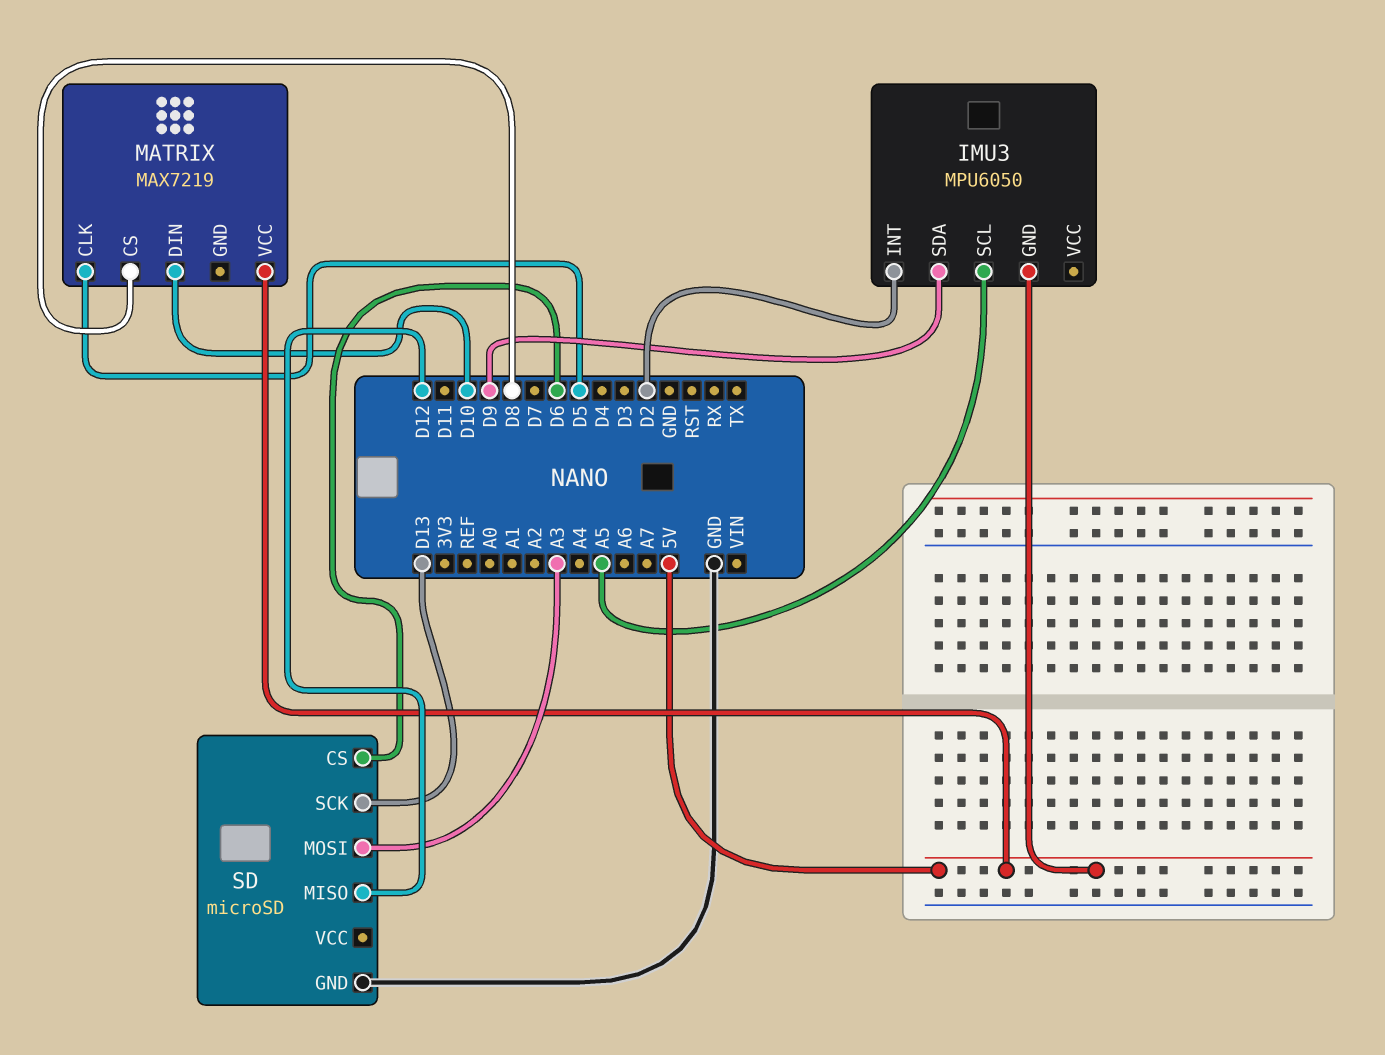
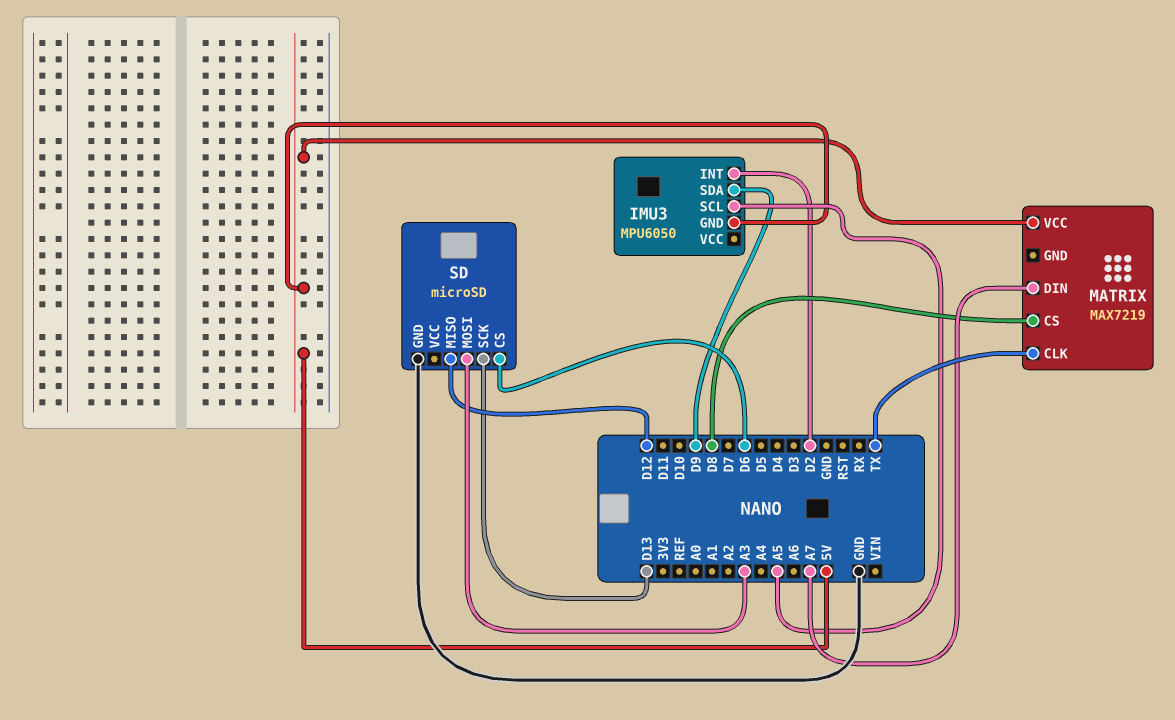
MATRIX pin CLK: D5 -> TX
MATRIX pin DIN: D10 -> A7

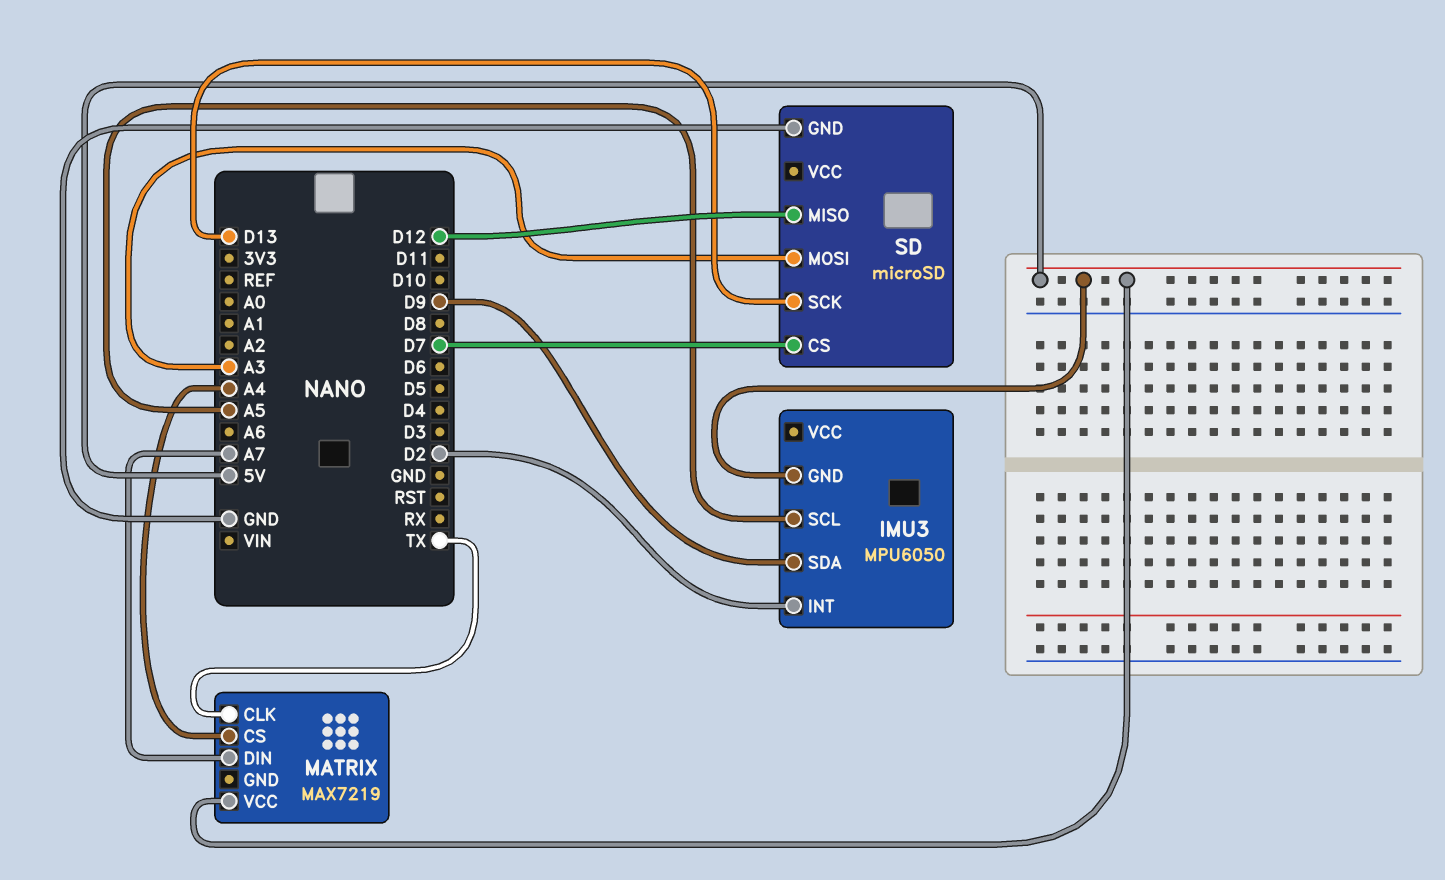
MATRIX pin CS: D8 -> A4
SD pin CS: D6 -> D7

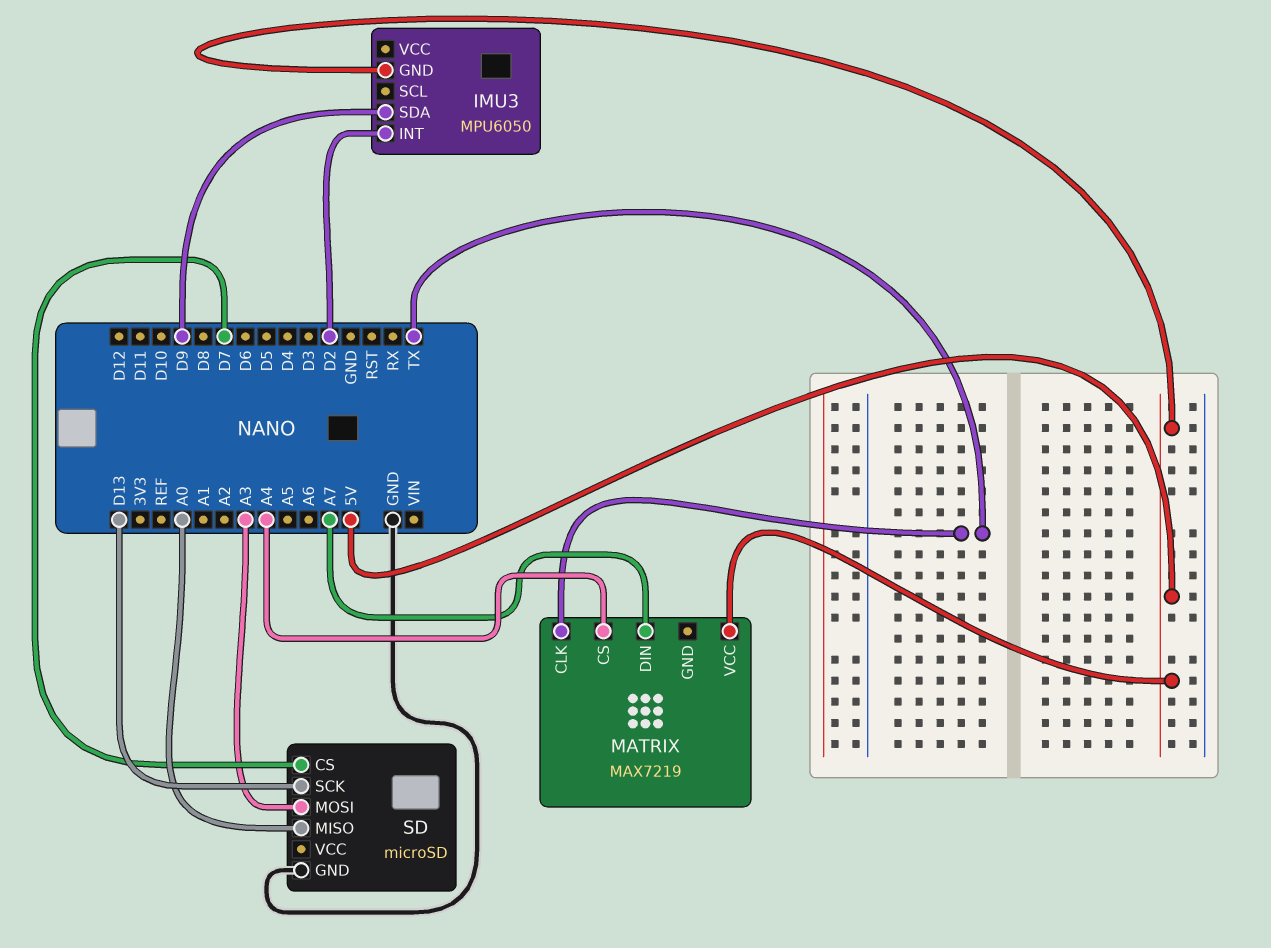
IMU3 pin SCL: A5 -> none
SD pin MISO: D12 -> A0

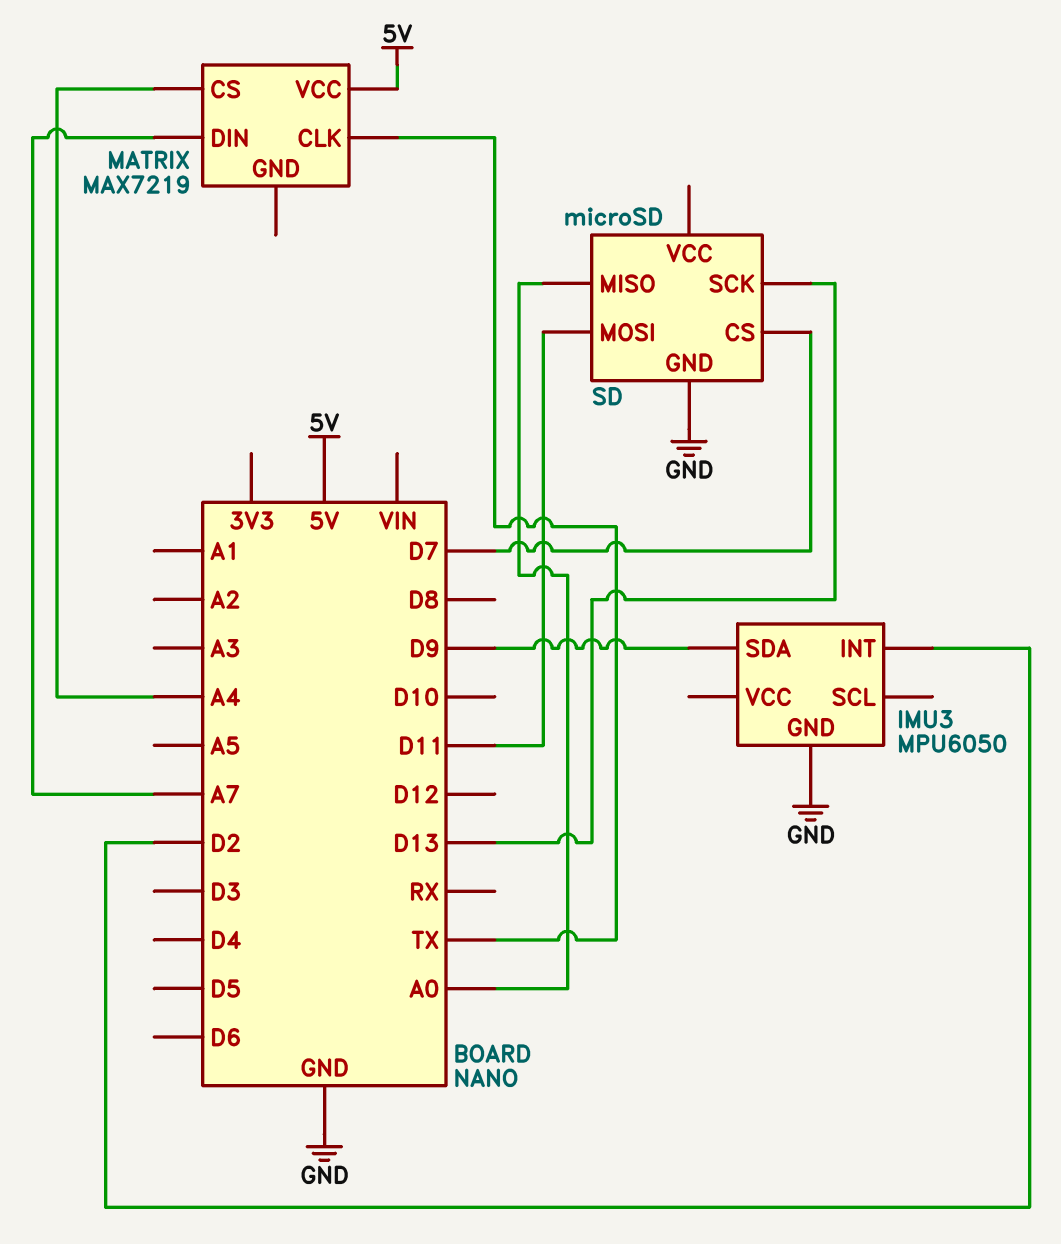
IMU3 pin GND: 5V -> GND
SD pin MOSI: A3 -> D11

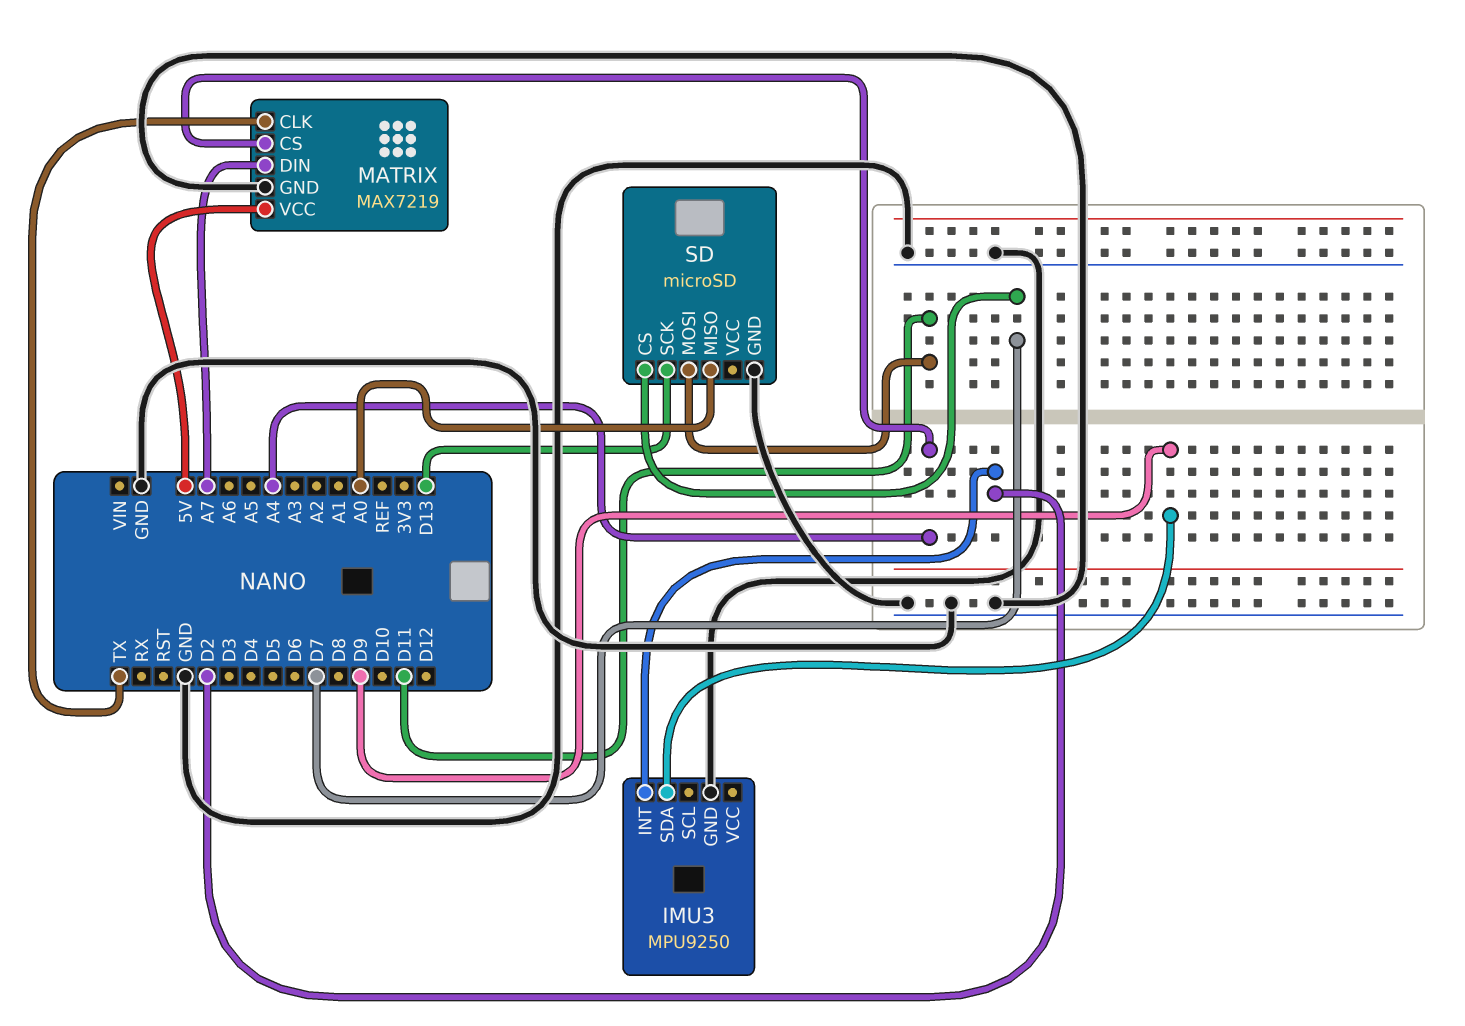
IMU3: MPU6050 -> MPU9250
MATRIX pin GND: none -> GND

